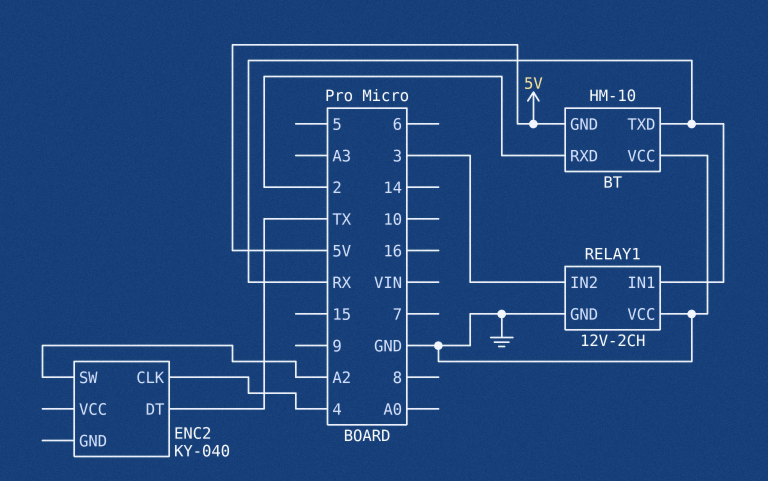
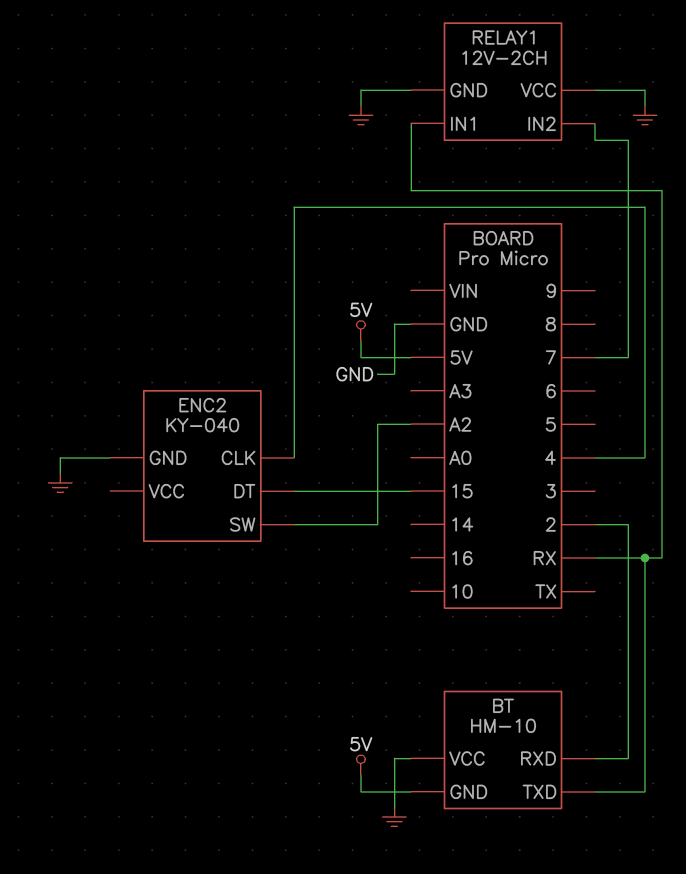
ENC2 pin DT: TX -> 15
ENC2 pin GND: none -> GND
RELAY1 pin IN2: 3 -> 7

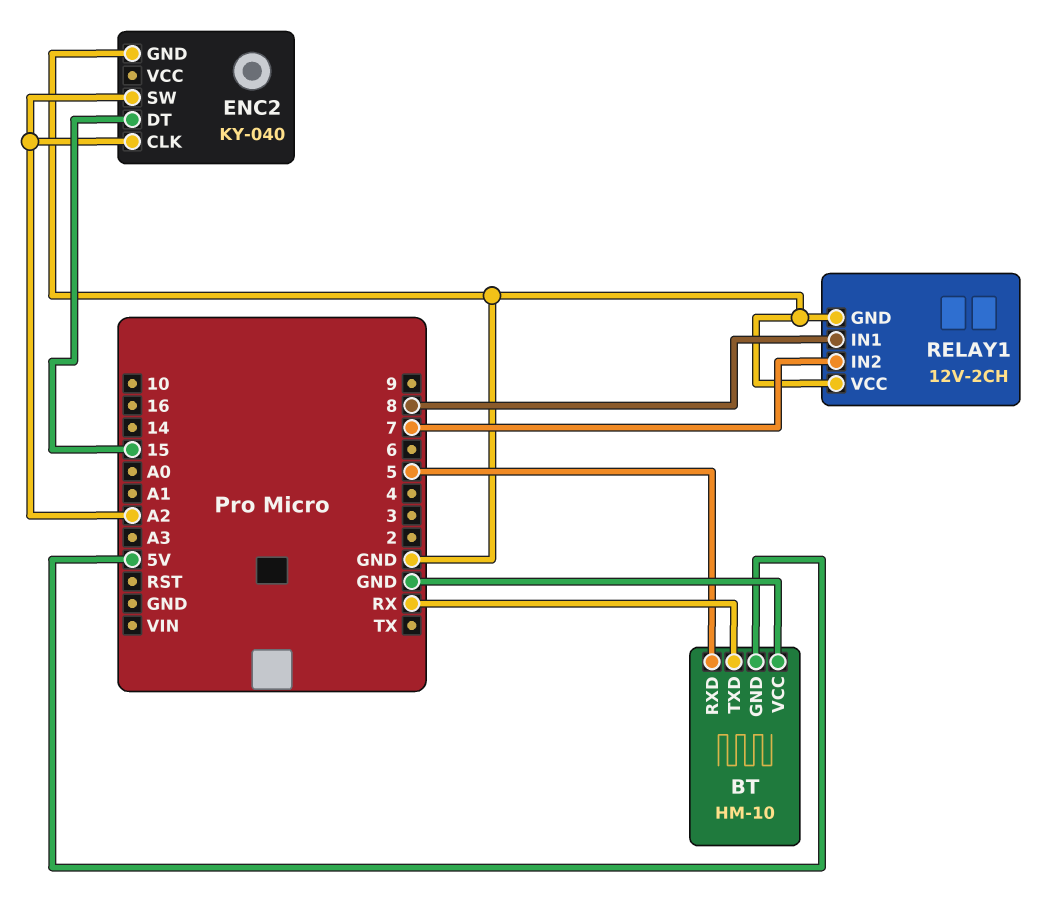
BT pin RXD: 2 -> 5
ENC2 pin CLK: 4 -> A2
RELAY1 pin IN1: RX -> 8

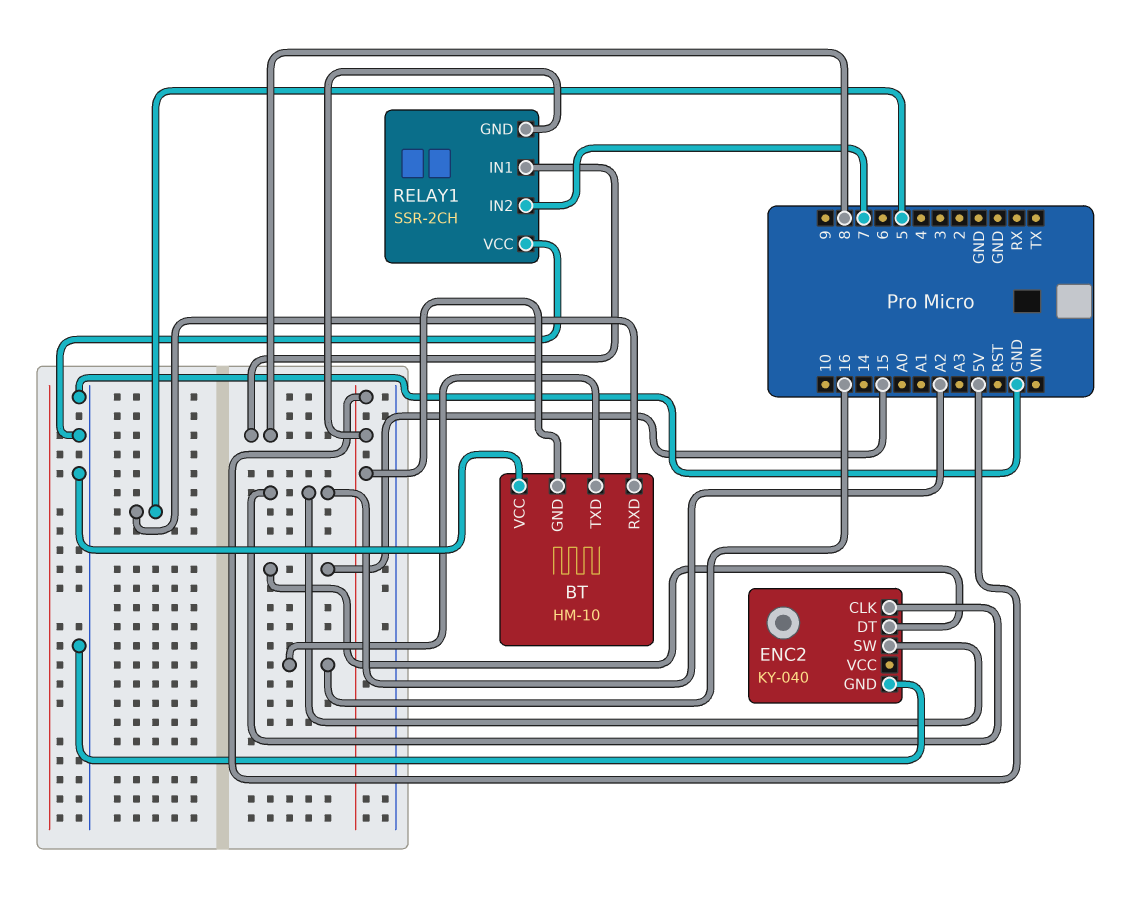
BT pin TXD: RX -> 16
RELAY1: 12V-2CH -> SSR-2CH
RELAY1 pin GND: GND -> 5V

